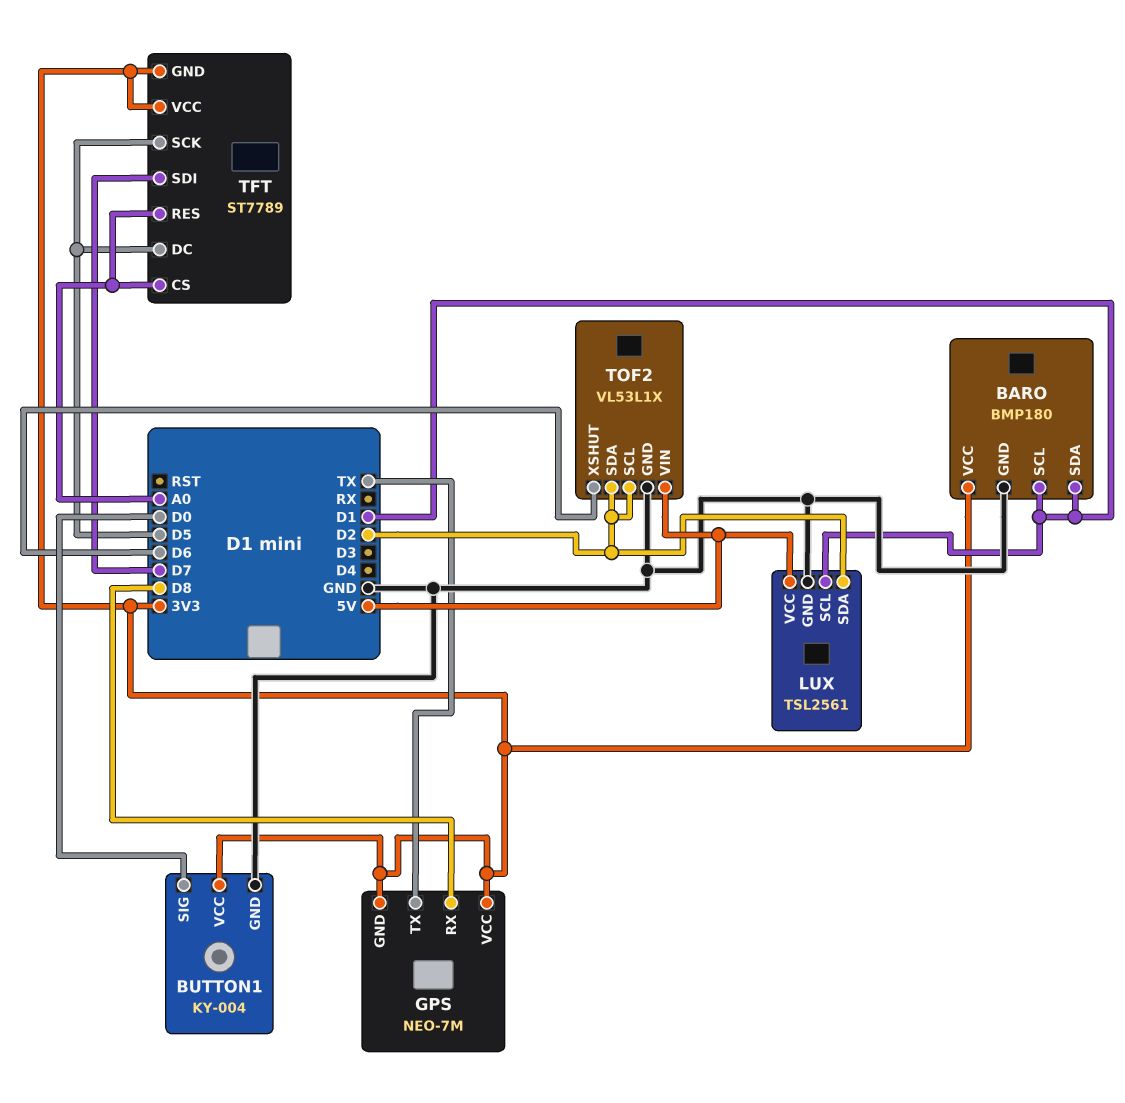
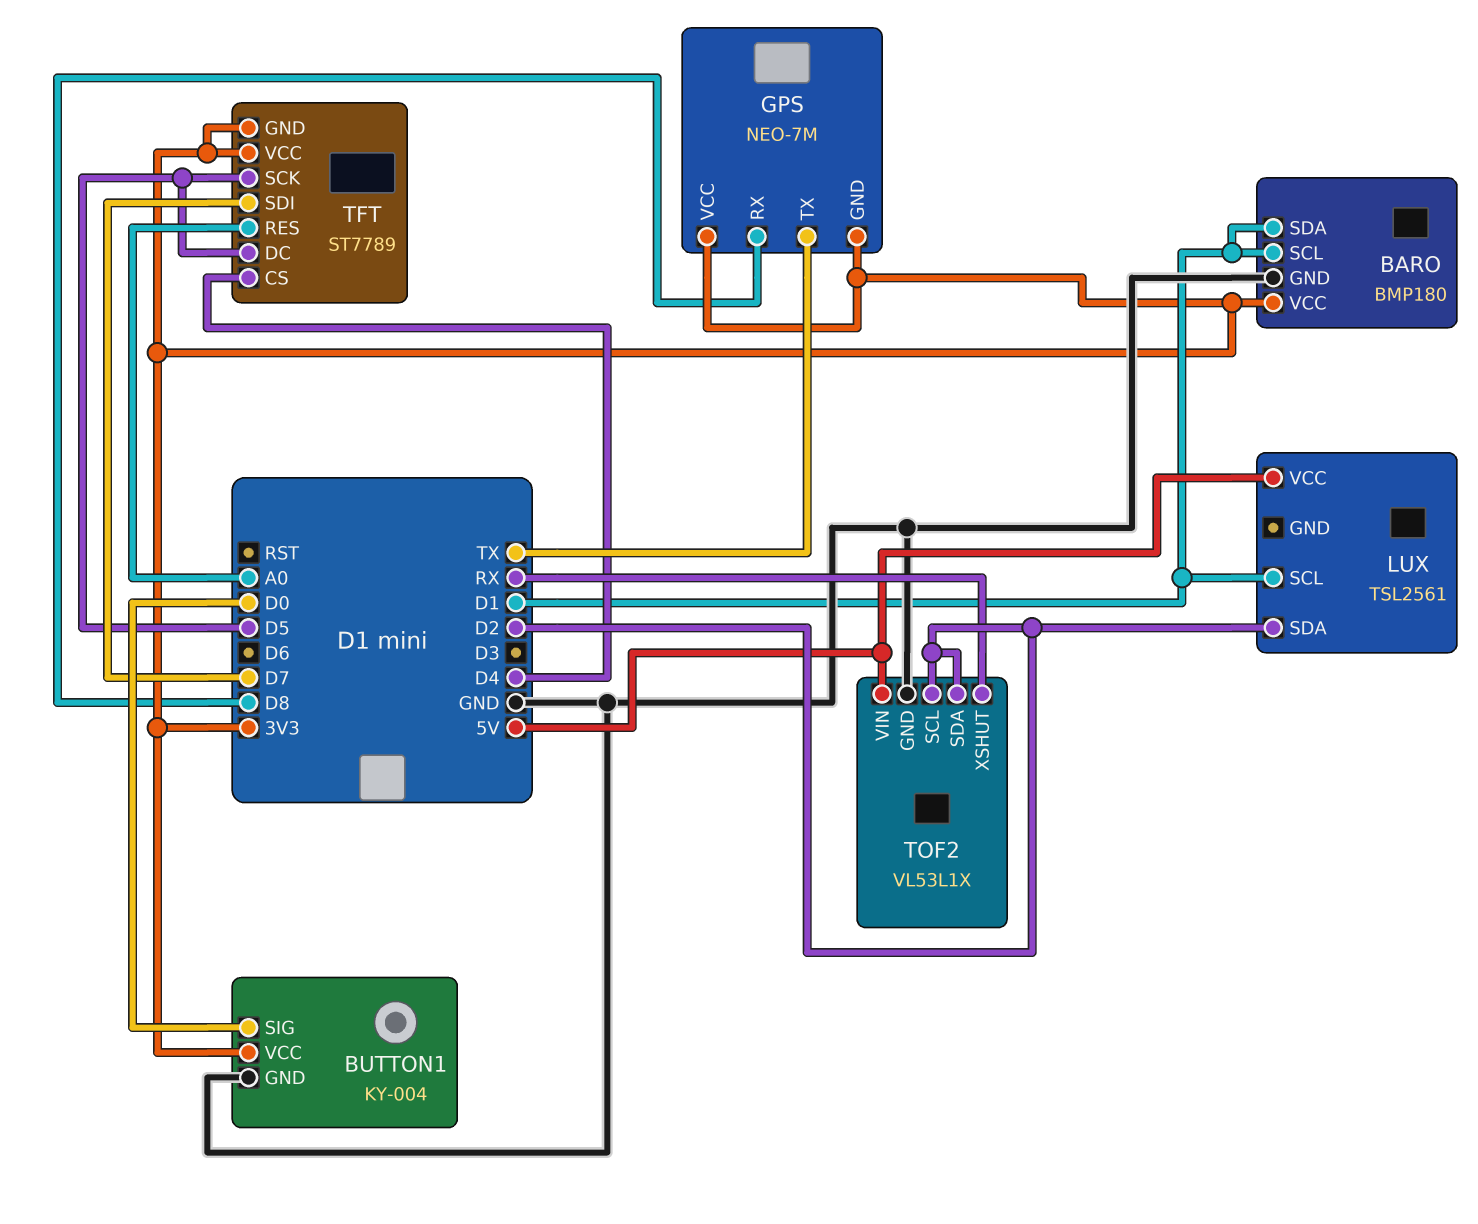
LUX pin GND: GND -> none
TFT pin CS: A0 -> D4
TOF2 pin XSHUT: D6 -> RX

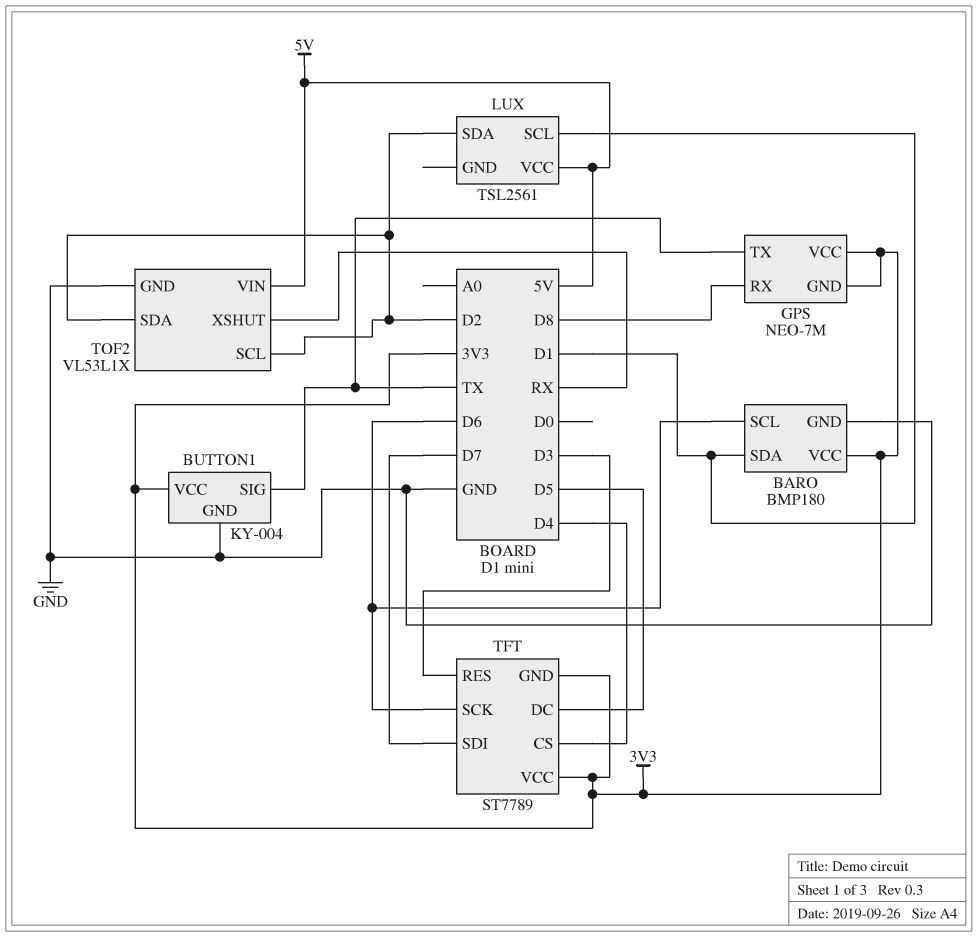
BARO pin SCL: D1 -> D6
BUTTON1 pin SIG: D0 -> TX
TFT pin RES: A0 -> D3
TFT pin SCK: D5 -> D6

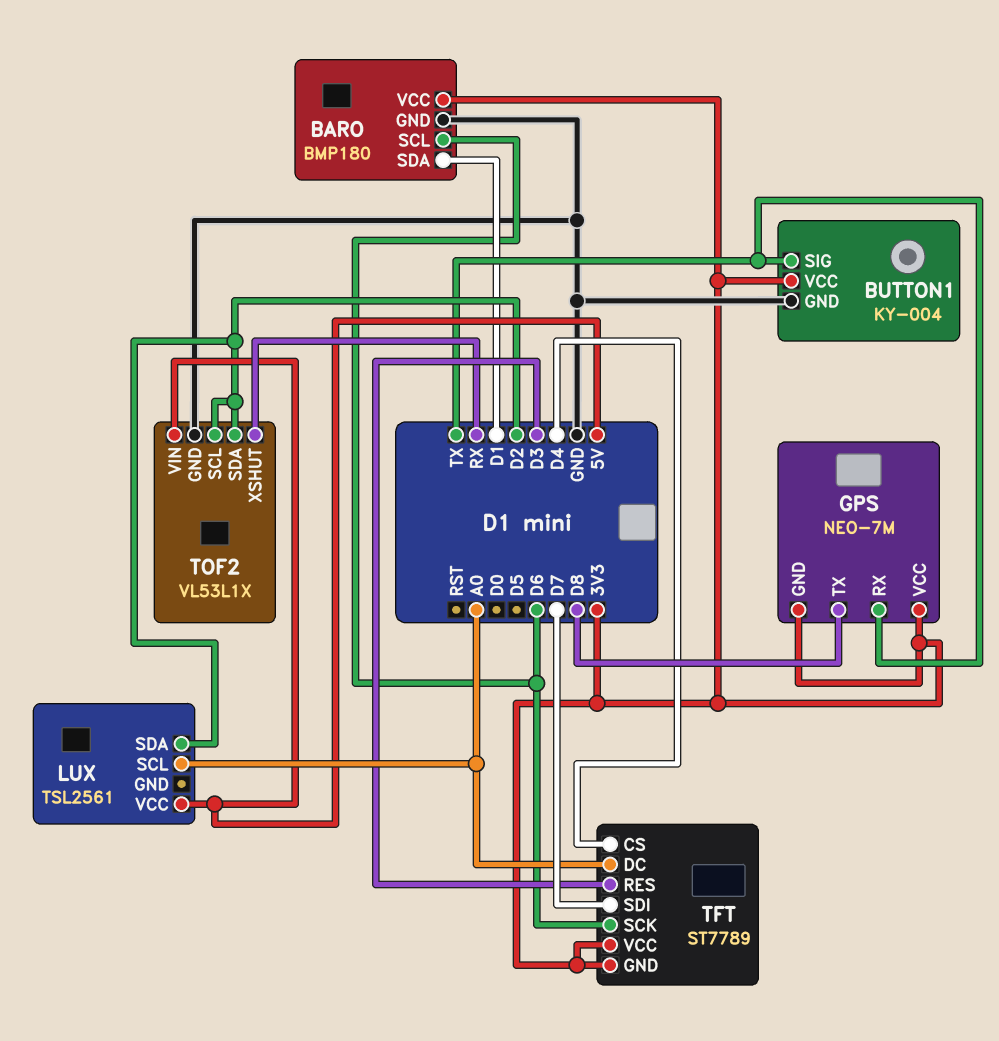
GPS pin RX: D8 -> TX
GPS pin TX: TX -> D8
LUX pin SCL: D1 -> A0
TFT pin DC: D5 -> A0

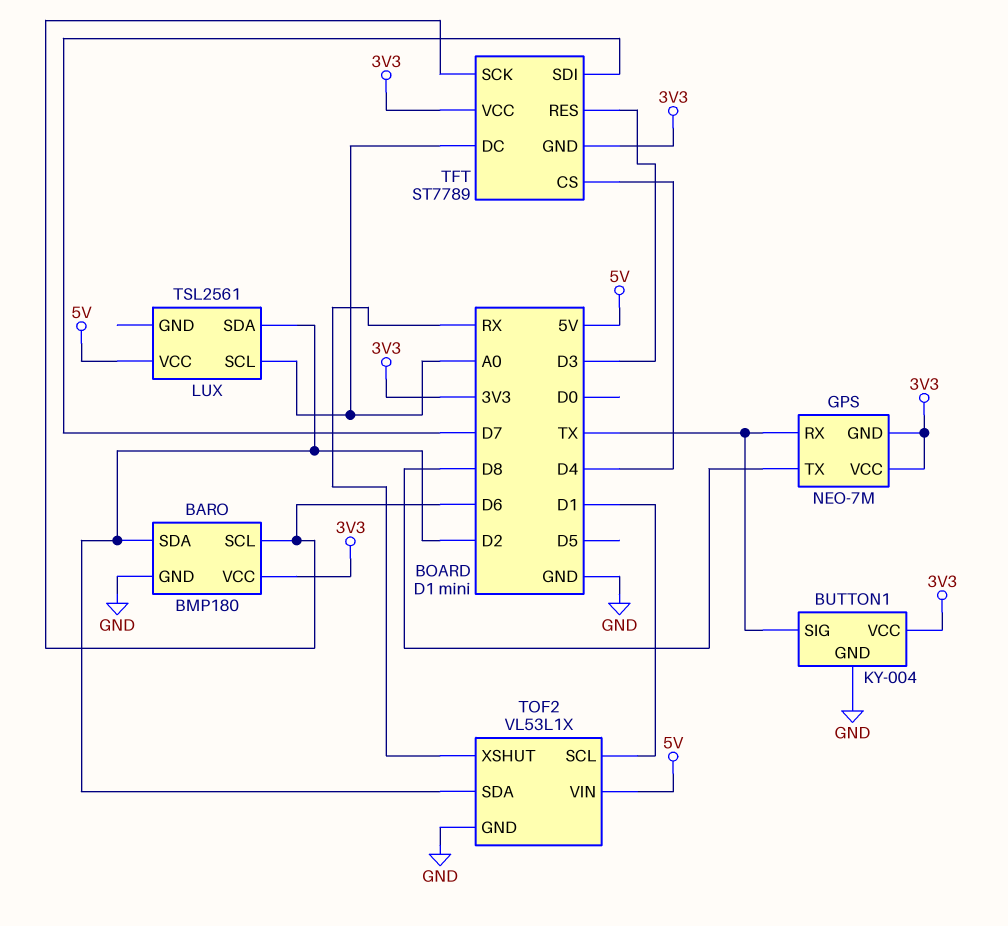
BARO pin SDA: D1 -> D2
TOF2 pin SCL: D2 -> D1

